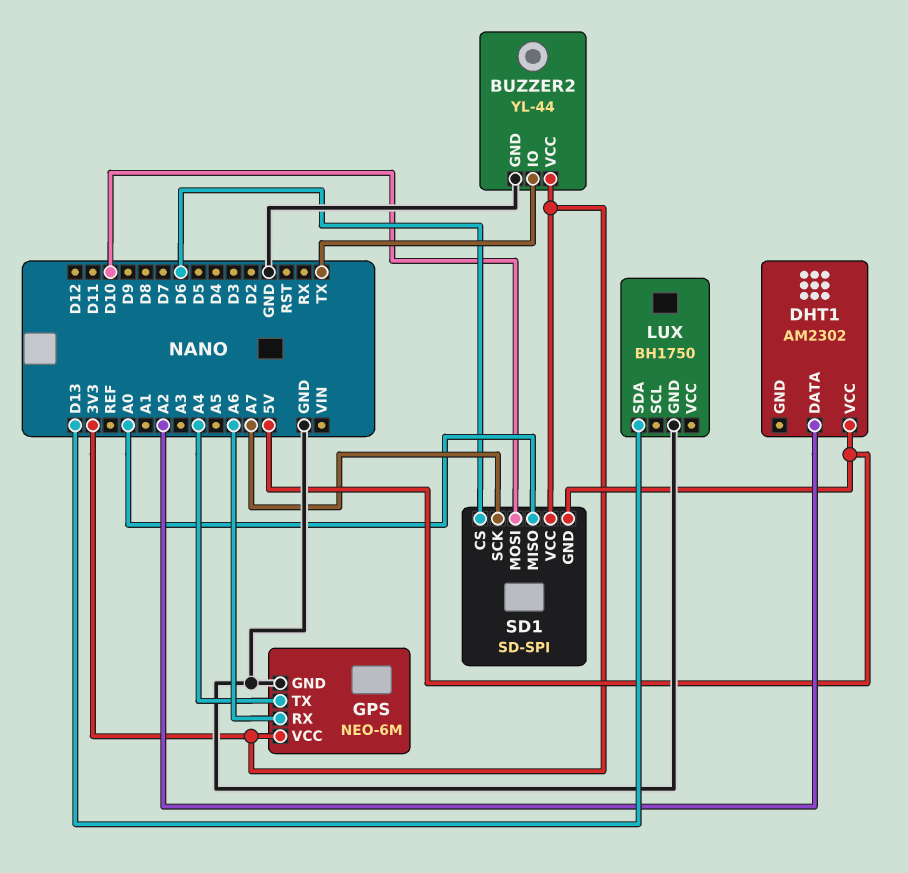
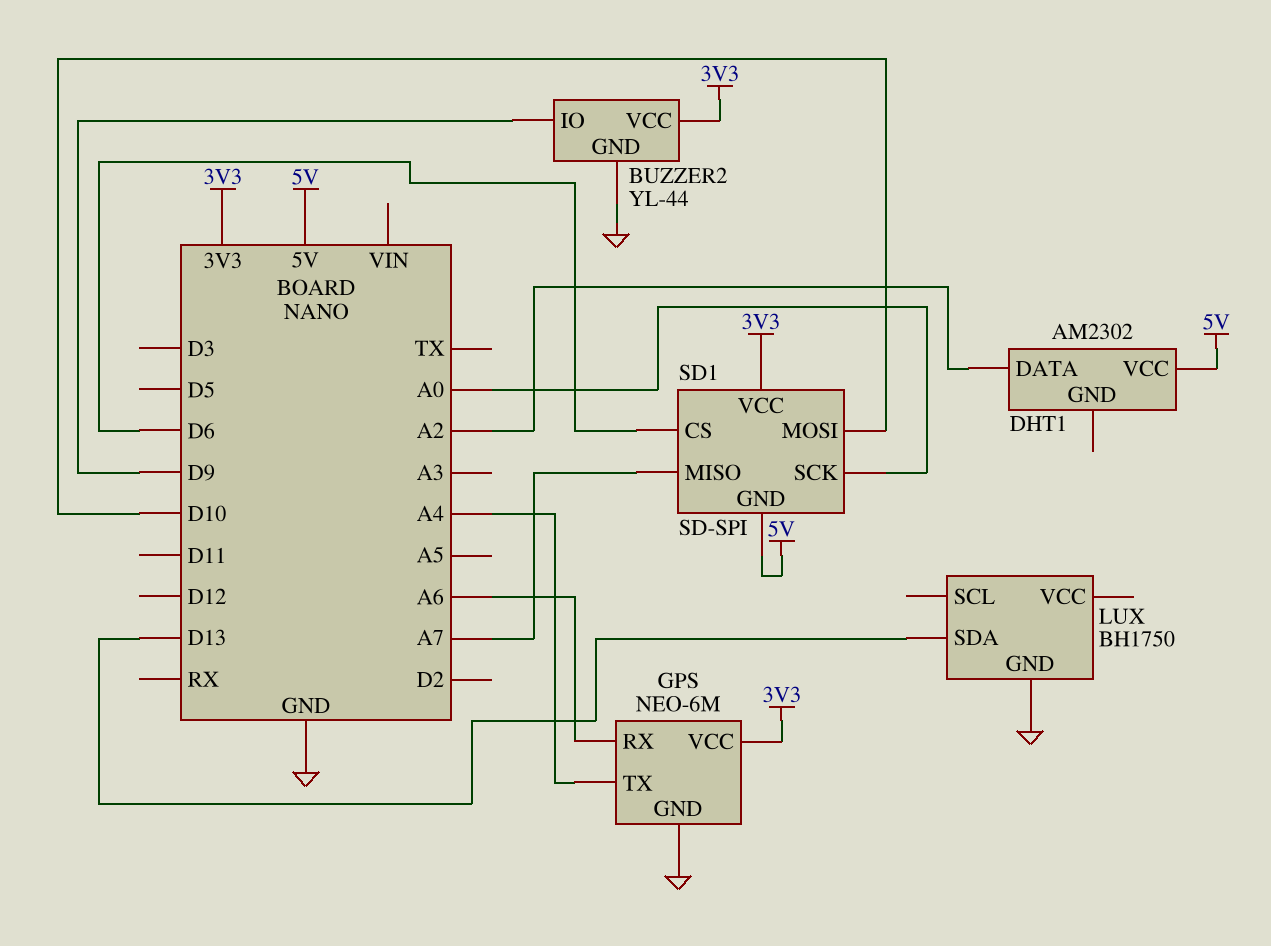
BUZZER2 pin IO: TX -> D9
SD1 pin MISO: A0 -> A7
SD1 pin SCK: A7 -> A0

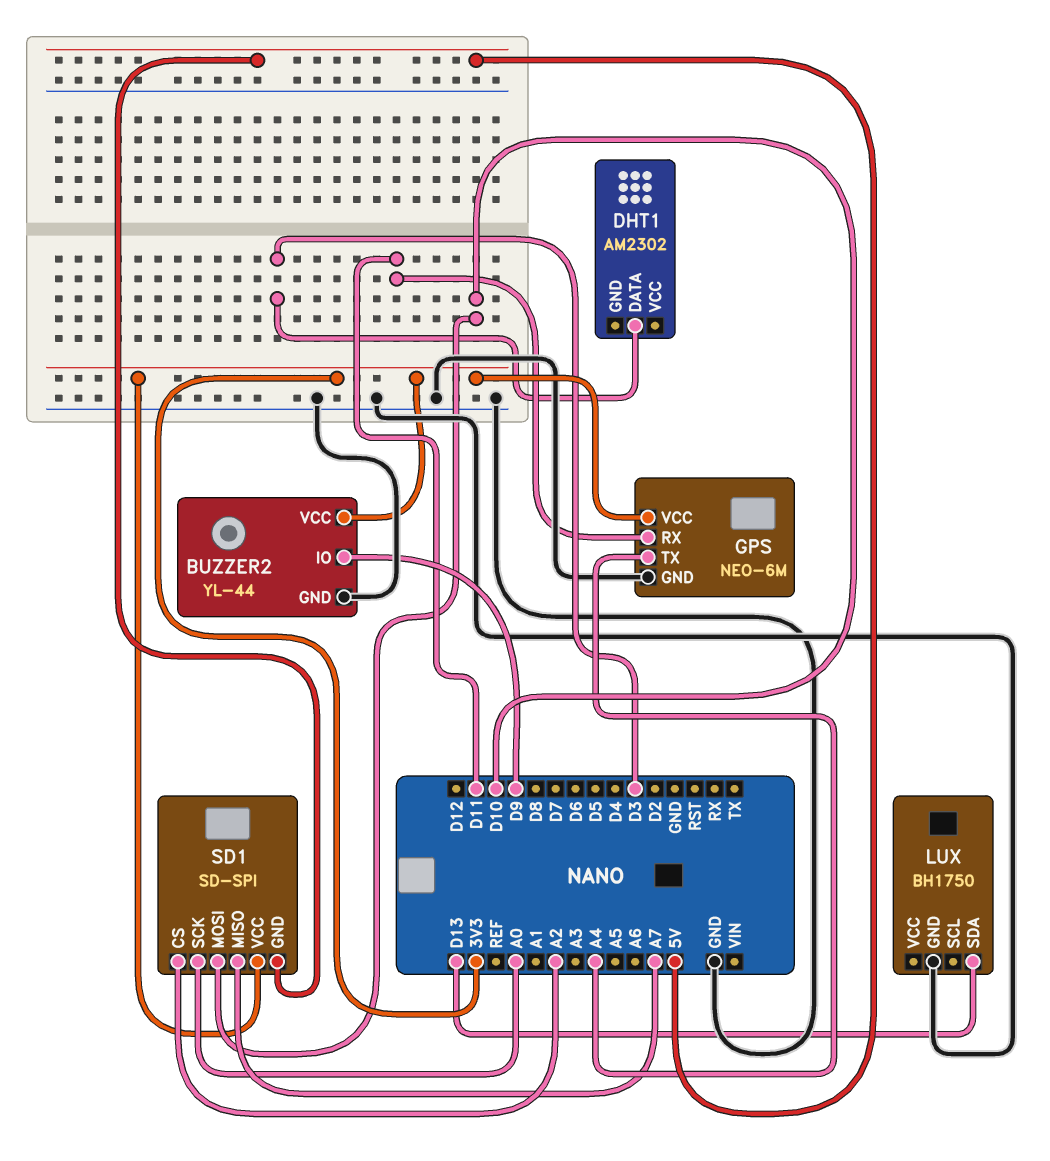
DHT1 pin DATA: A2 -> D3
DHT1 pin VCC: 5V -> none
GPS pin RX: A6 -> D11
SD1 pin CS: D6 -> A2

